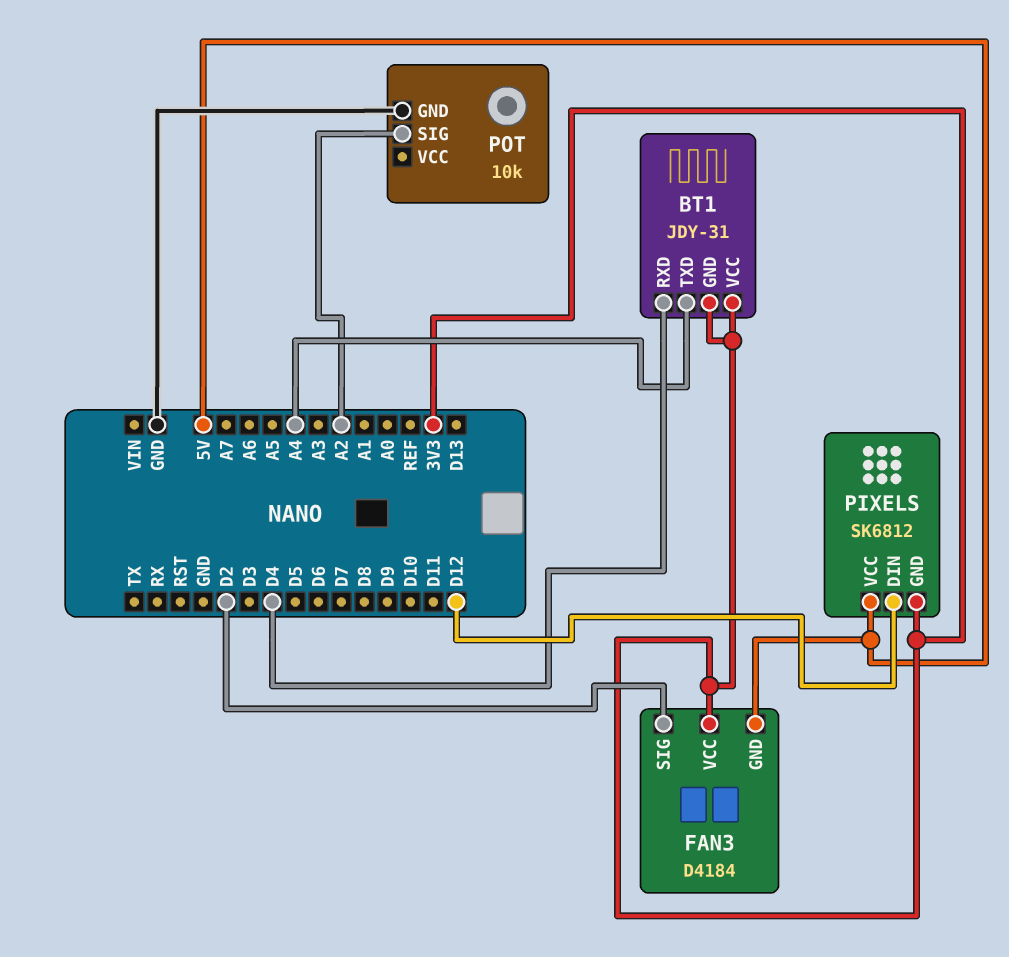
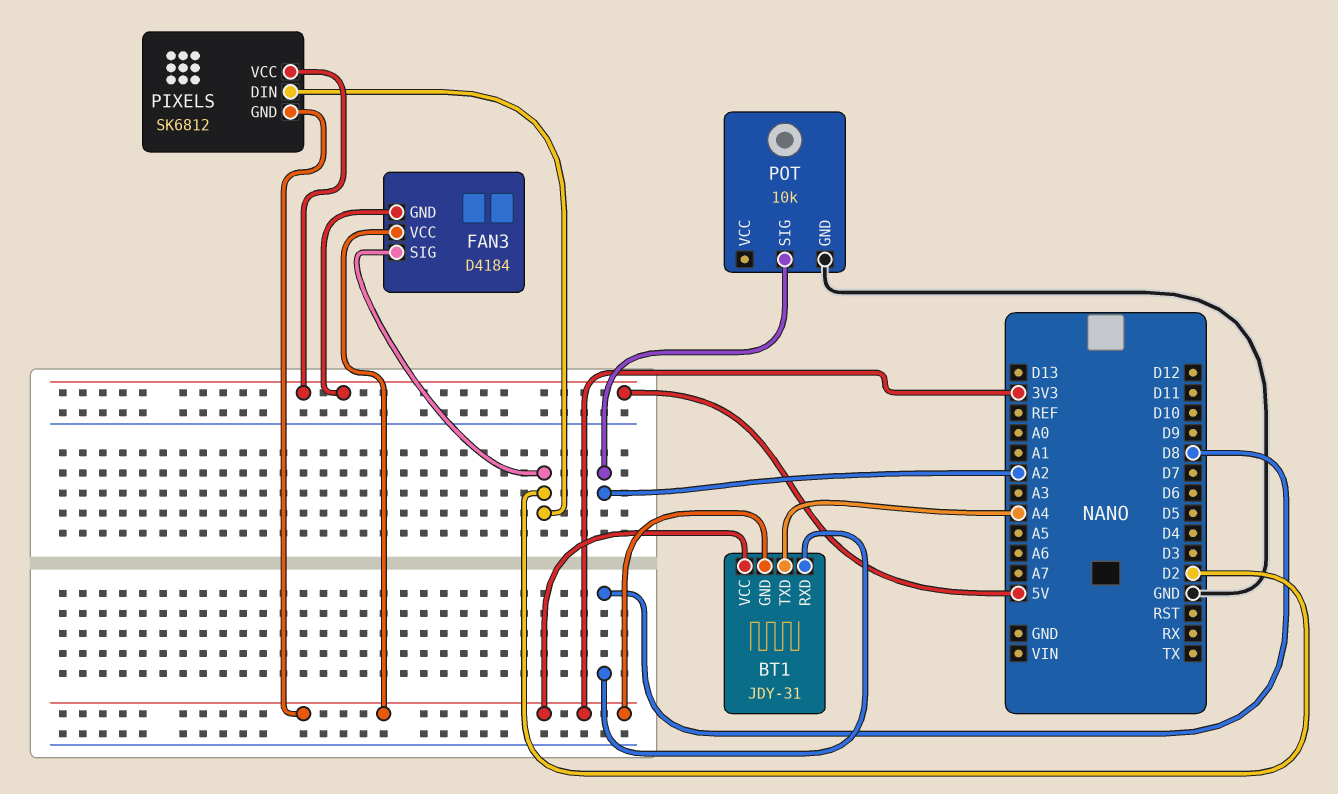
BT1 pin RXD: D4 -> D8
PIXELS pin DIN: D12 -> D2

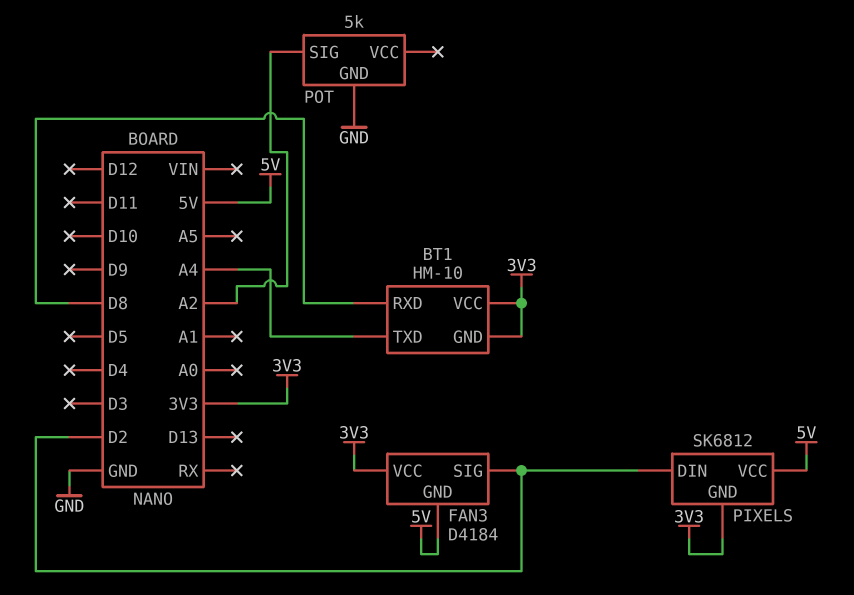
BT1: JDY-31 -> HM-10
POT: 10k -> 5k

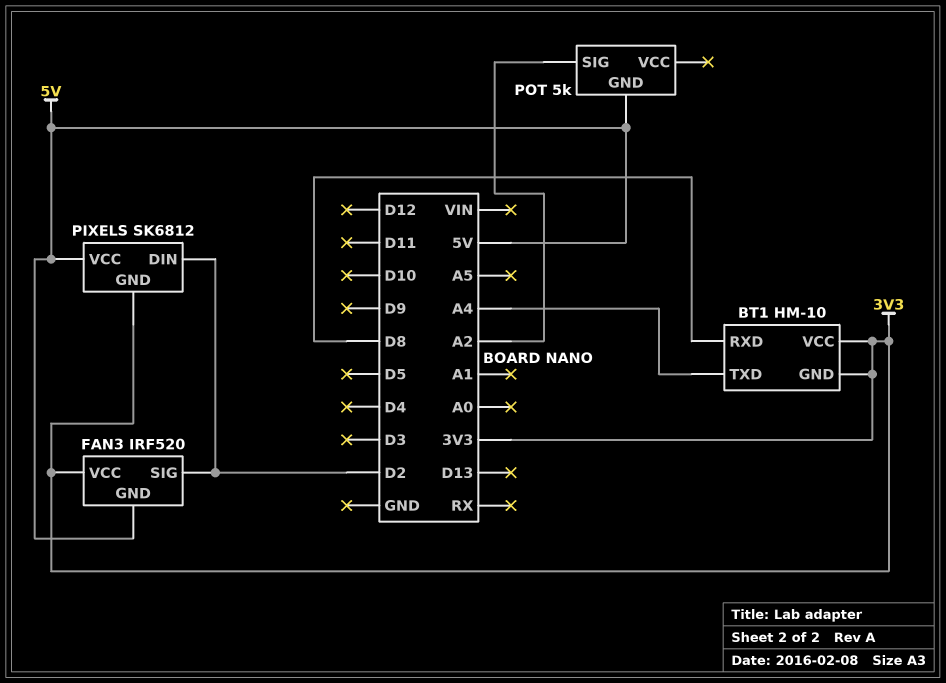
FAN3: D4184 -> IRF520
POT pin GND: GND -> 5V

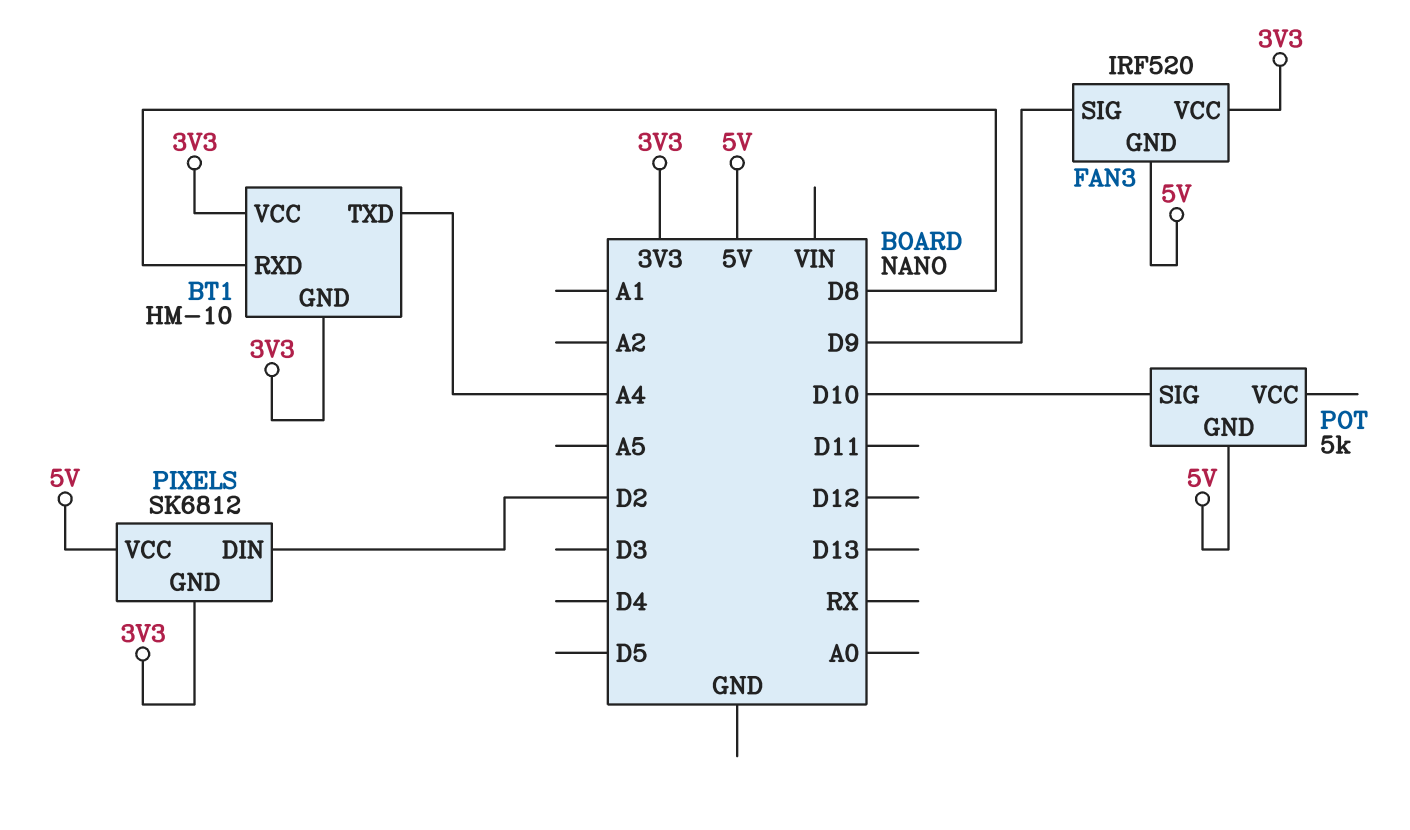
FAN3 pin SIG: D2 -> D9
POT pin SIG: A2 -> D10

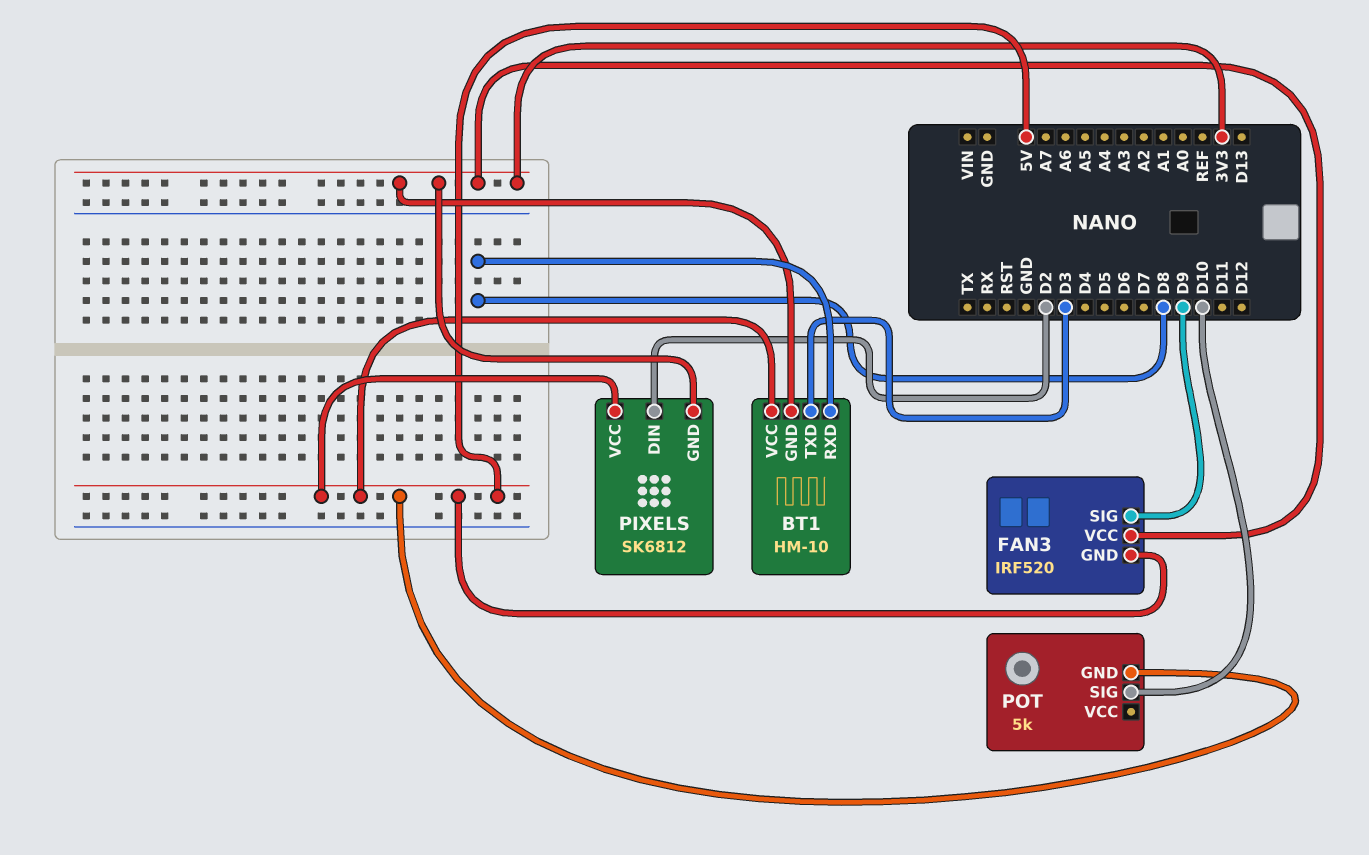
BT1 pin TXD: A4 -> D3
BT1 pin VCC: 3V3 -> 5V

